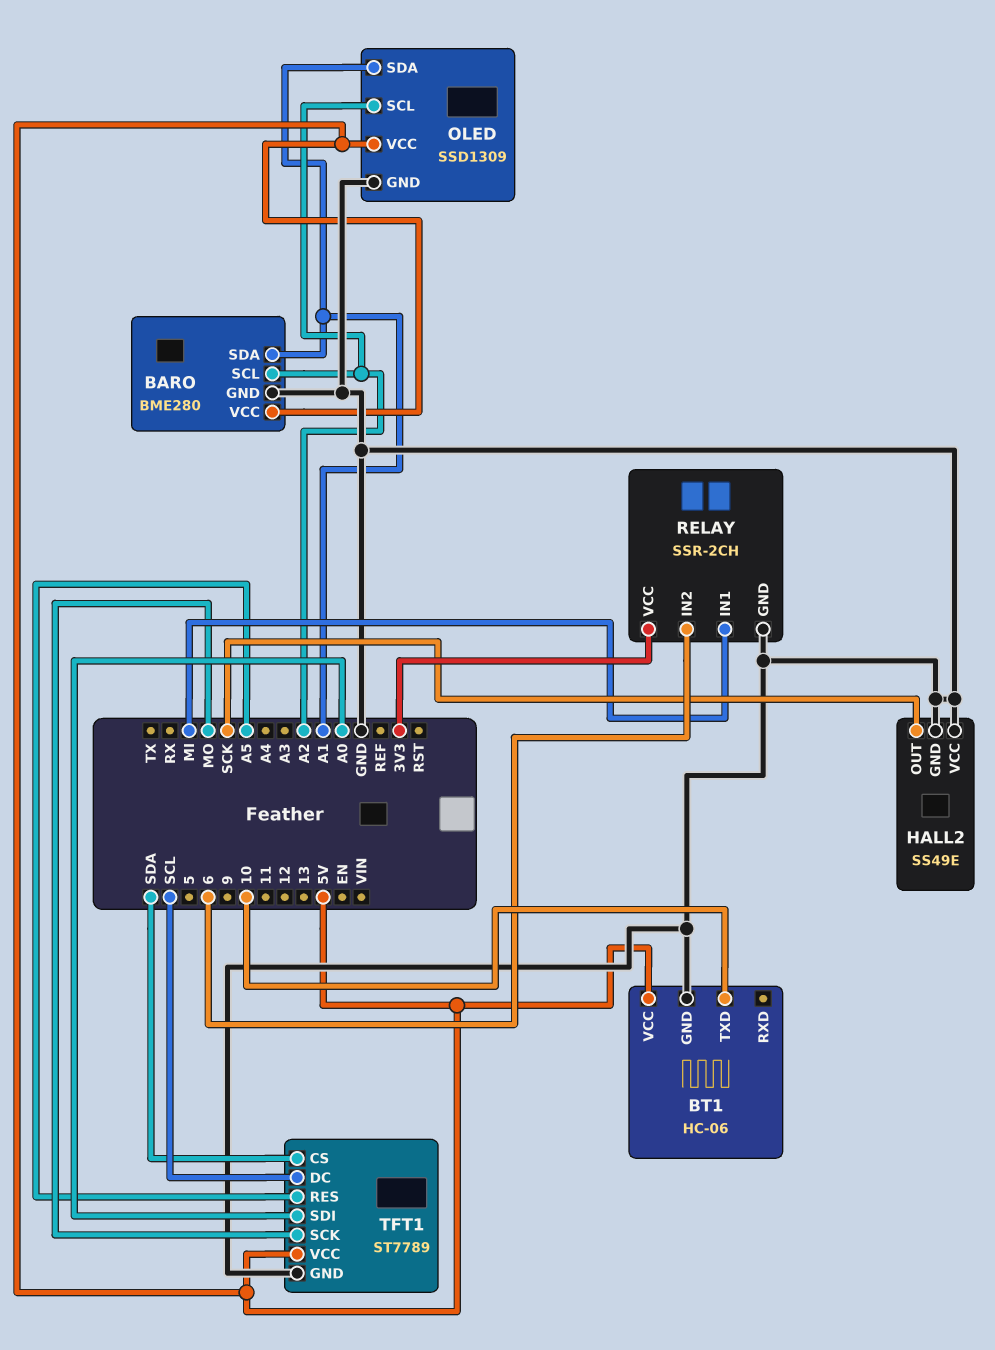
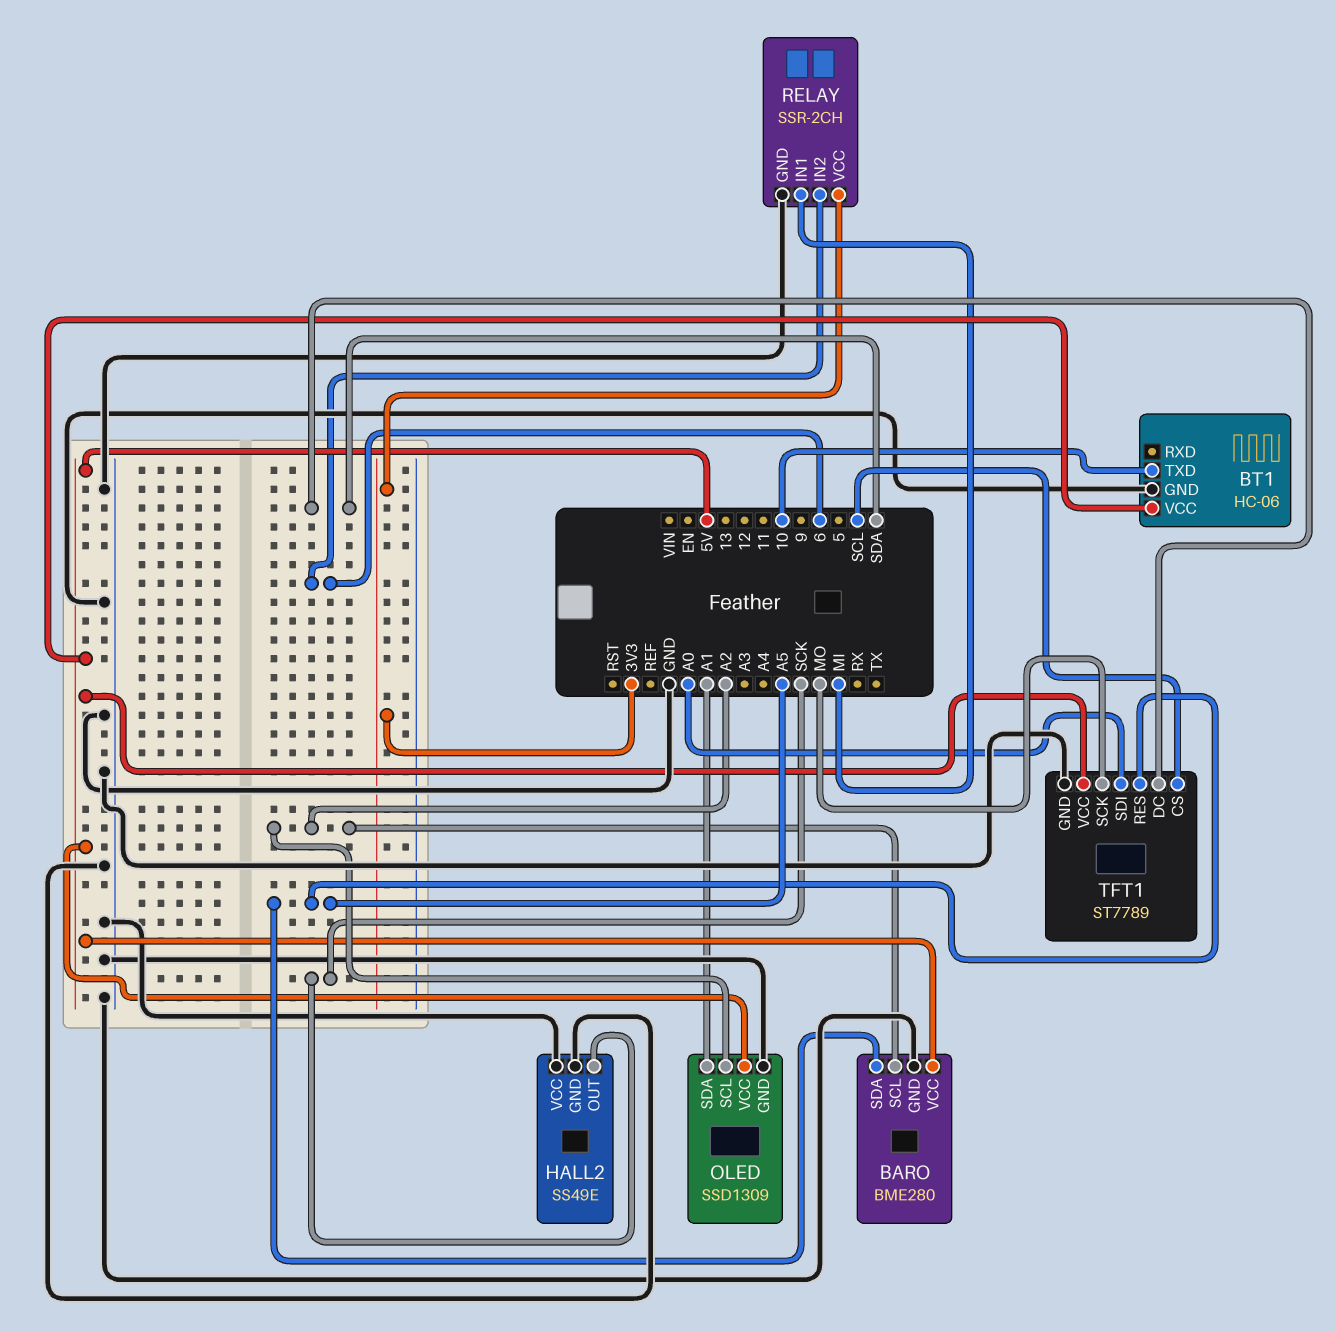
BARO pin SDA: A1 -> A5
TFT1 pin CS: SDA -> SCL
TFT1 pin DC: SCL -> SDA

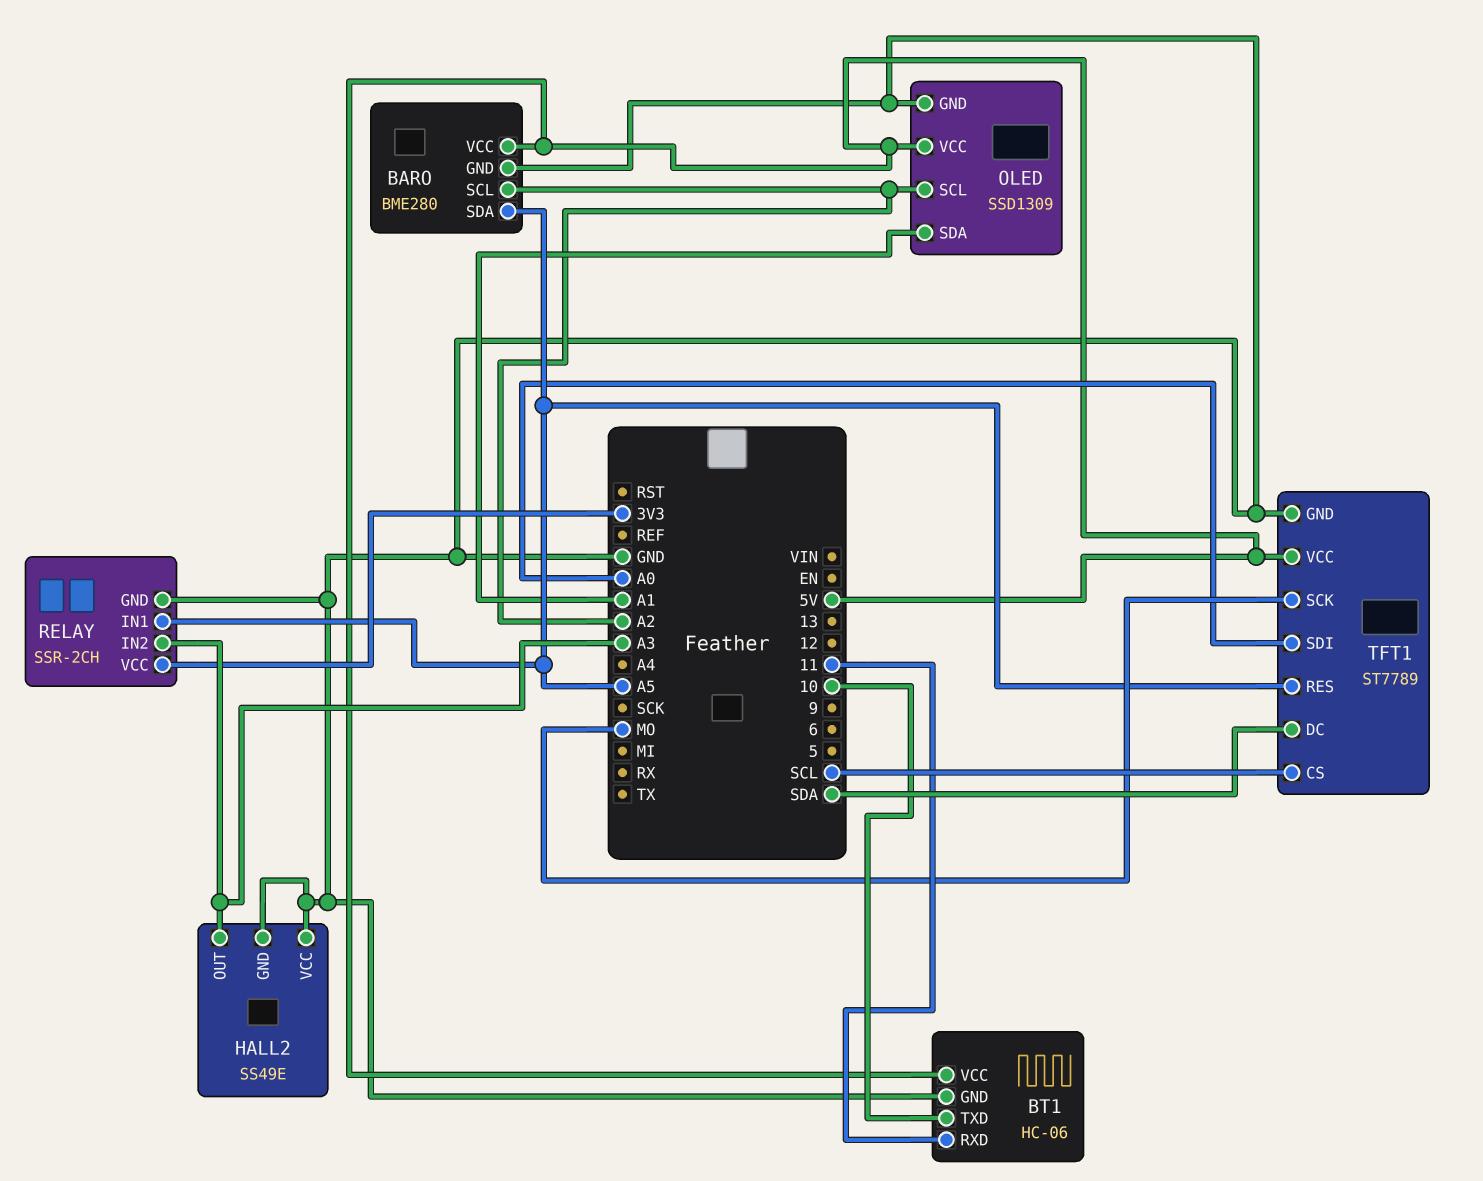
BT1 pin RXD: none -> 11
HALL2 pin OUT: SCK -> A3
RELAY pin IN1: MI -> A5
RELAY pin IN2: 6 -> A3

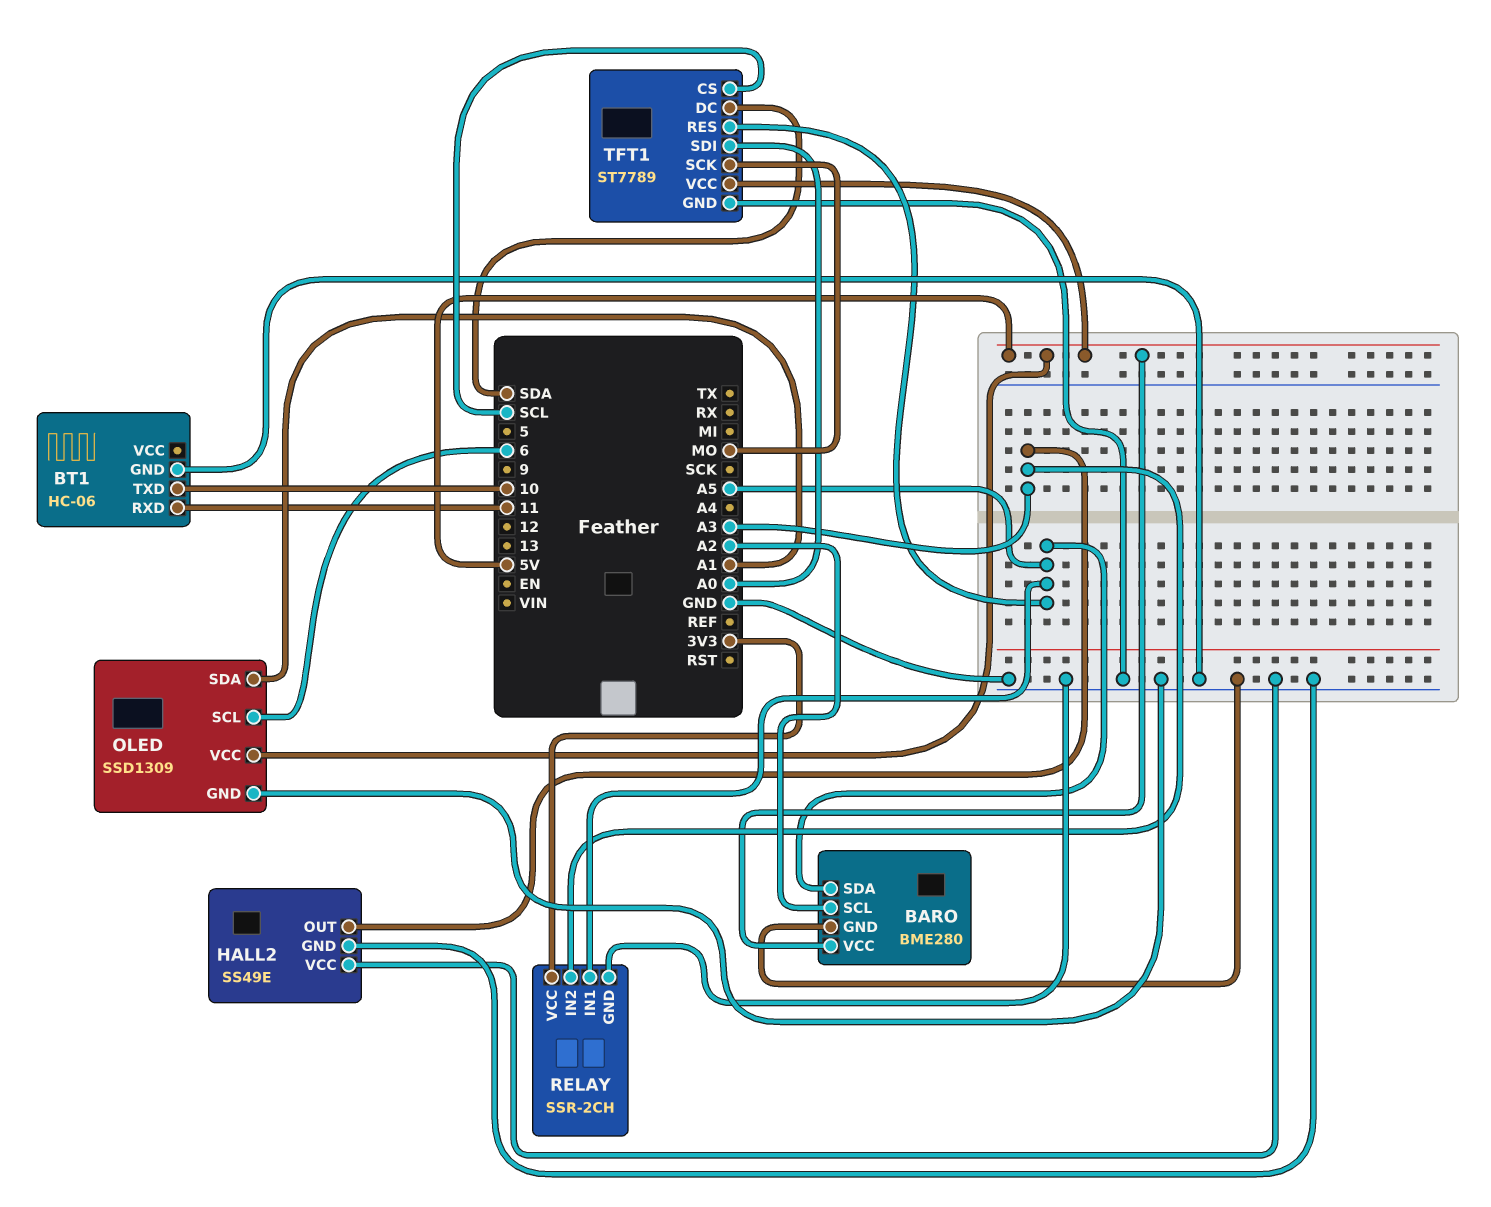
BT1 pin VCC: 5V -> none
OLED pin SCL: A2 -> 6

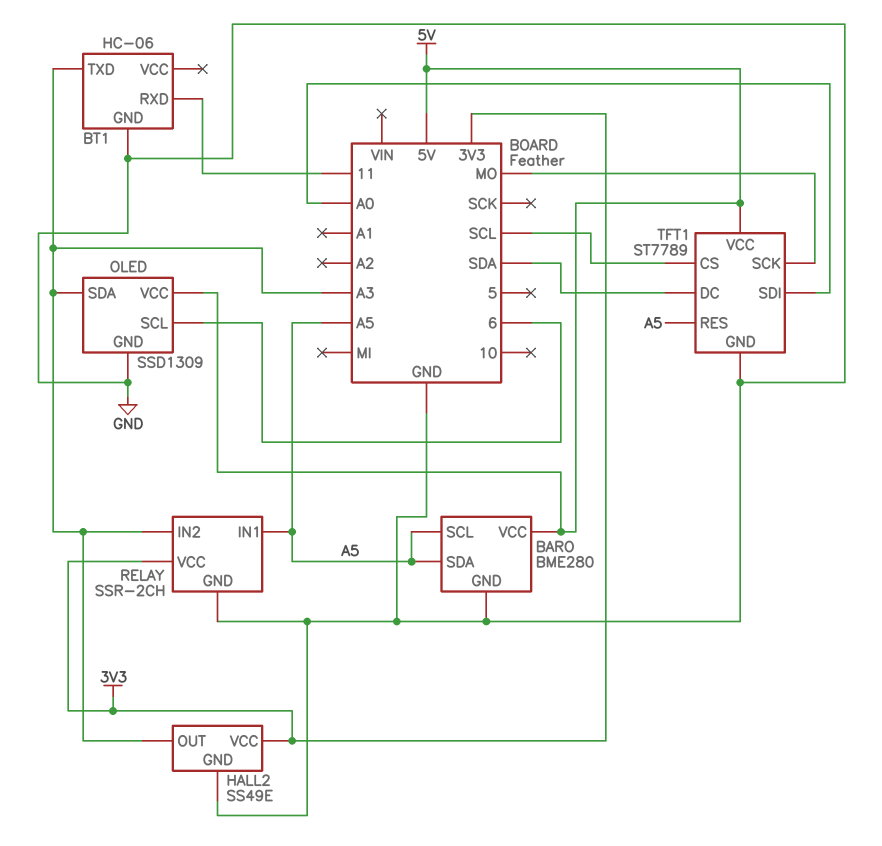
BARO pin SCL: A2 -> A5
BT1 pin TXD: 10 -> A3
HALL2 pin VCC: GND -> 3V3
OLED pin SDA: A1 -> A3

